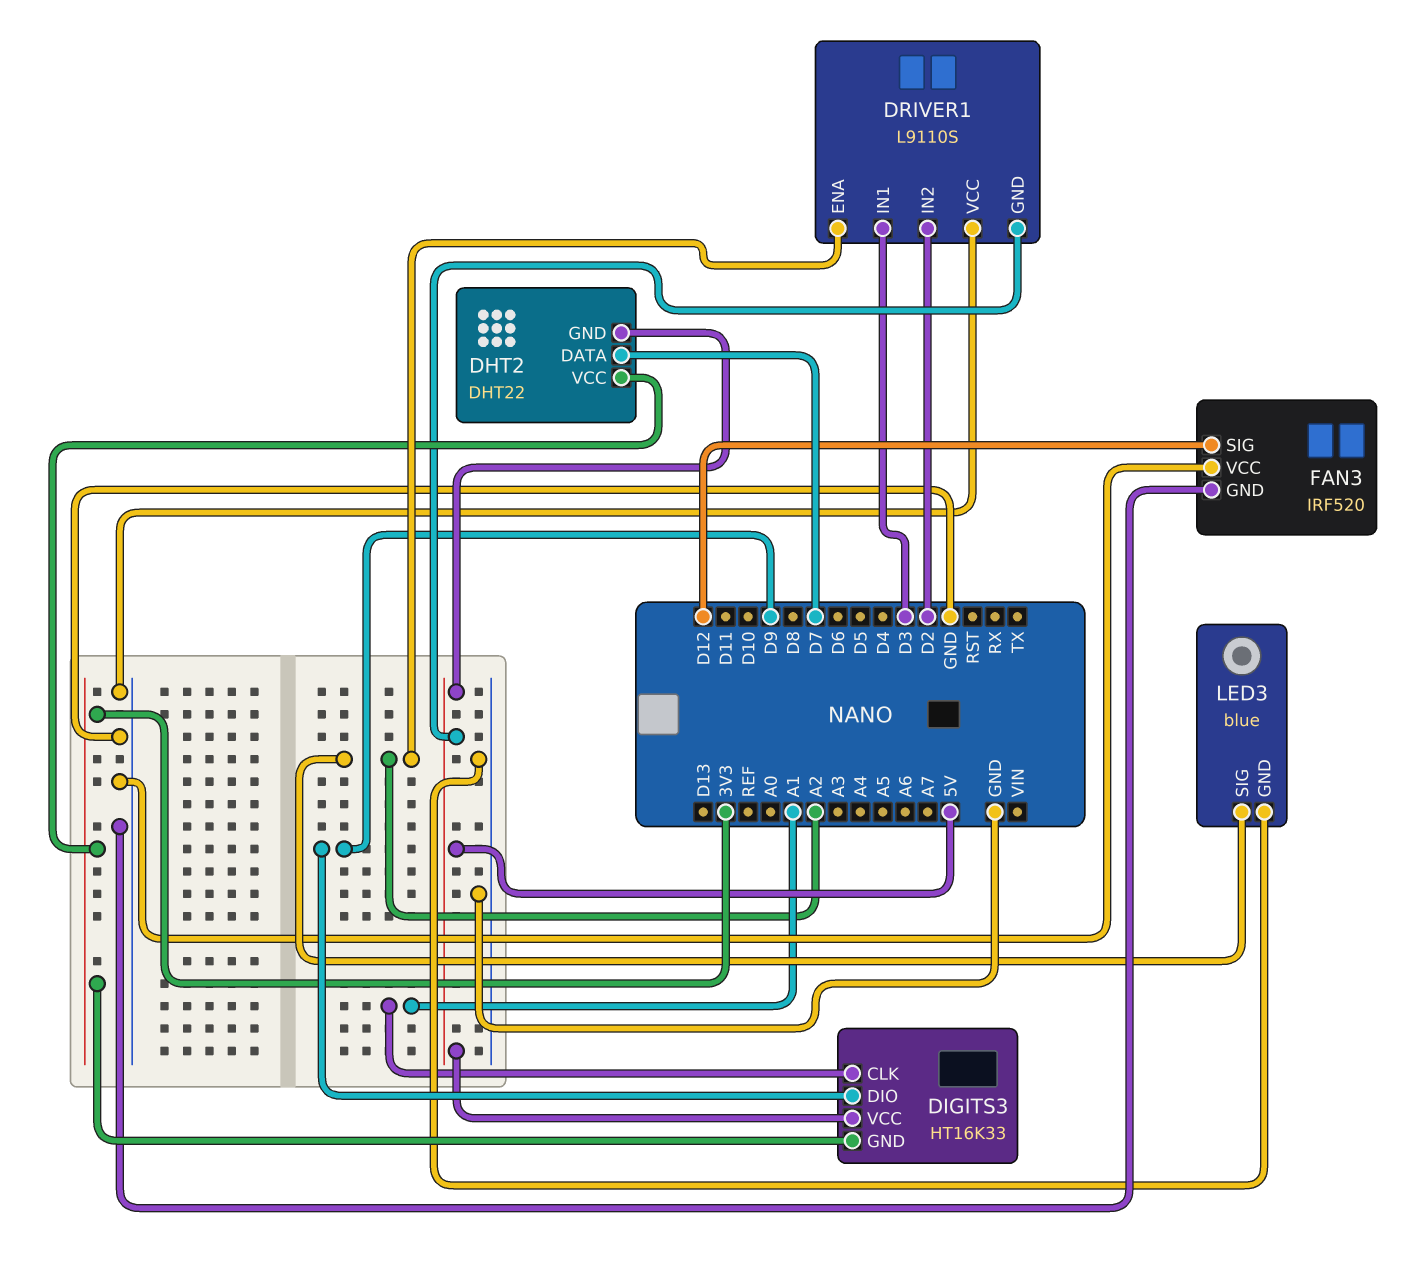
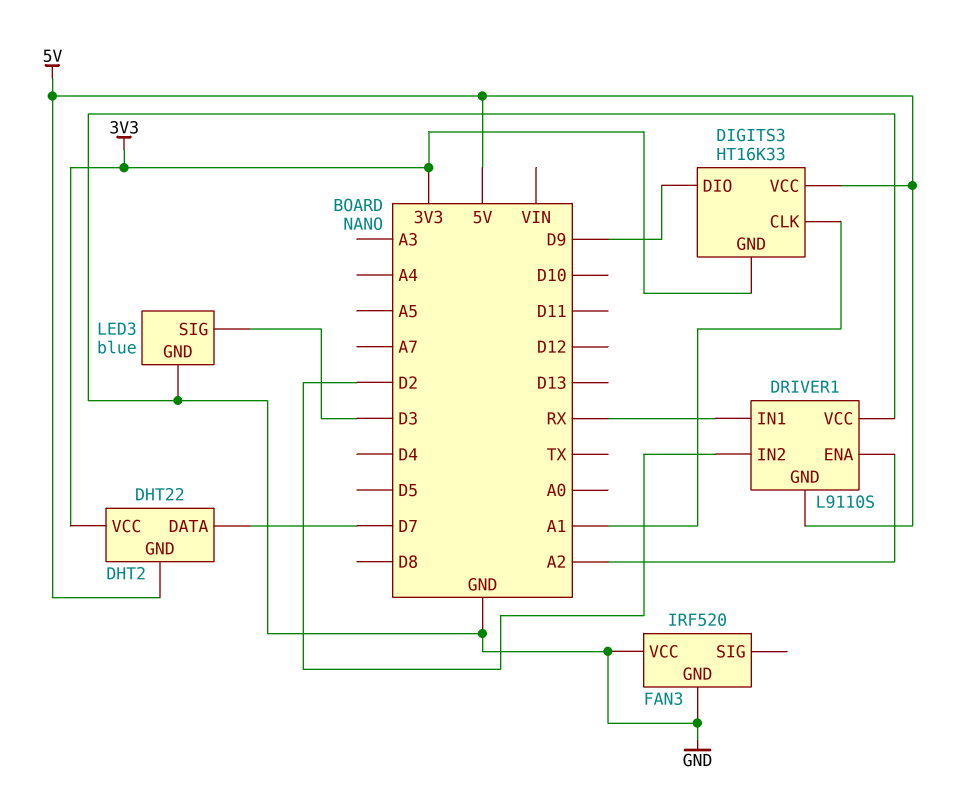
DRIVER1 pin IN1: D3 -> RX
FAN3 pin SIG: D12 -> none
LED3 pin SIG: A2 -> D3

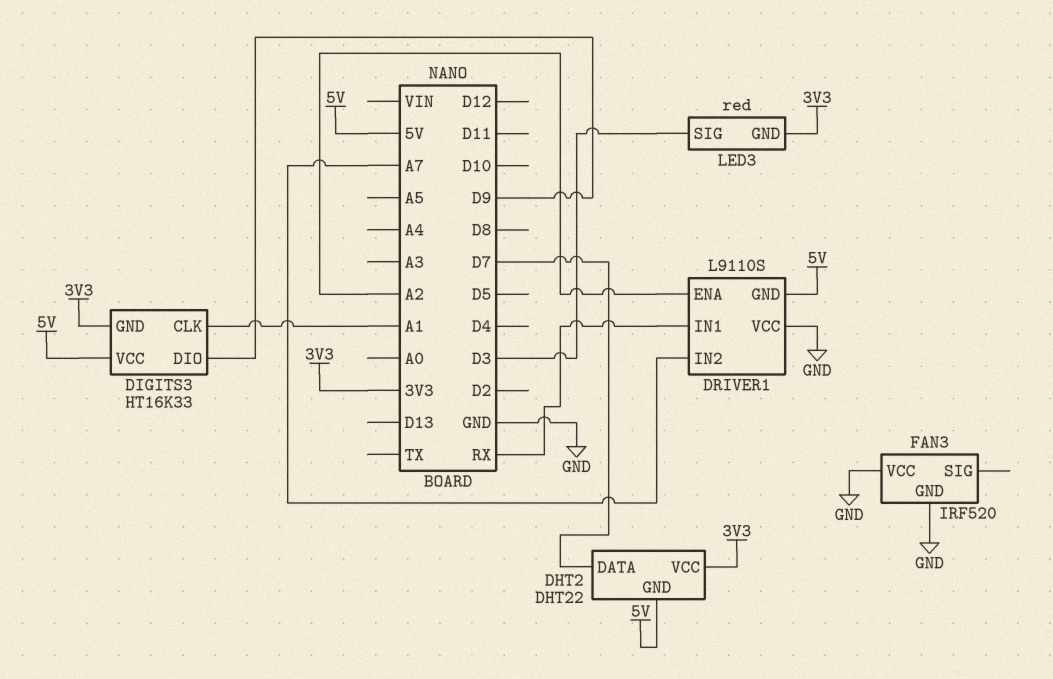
DRIVER1 pin IN2: D2 -> A7
LED3: blue -> red
LED3 pin GND: GND -> 3V3

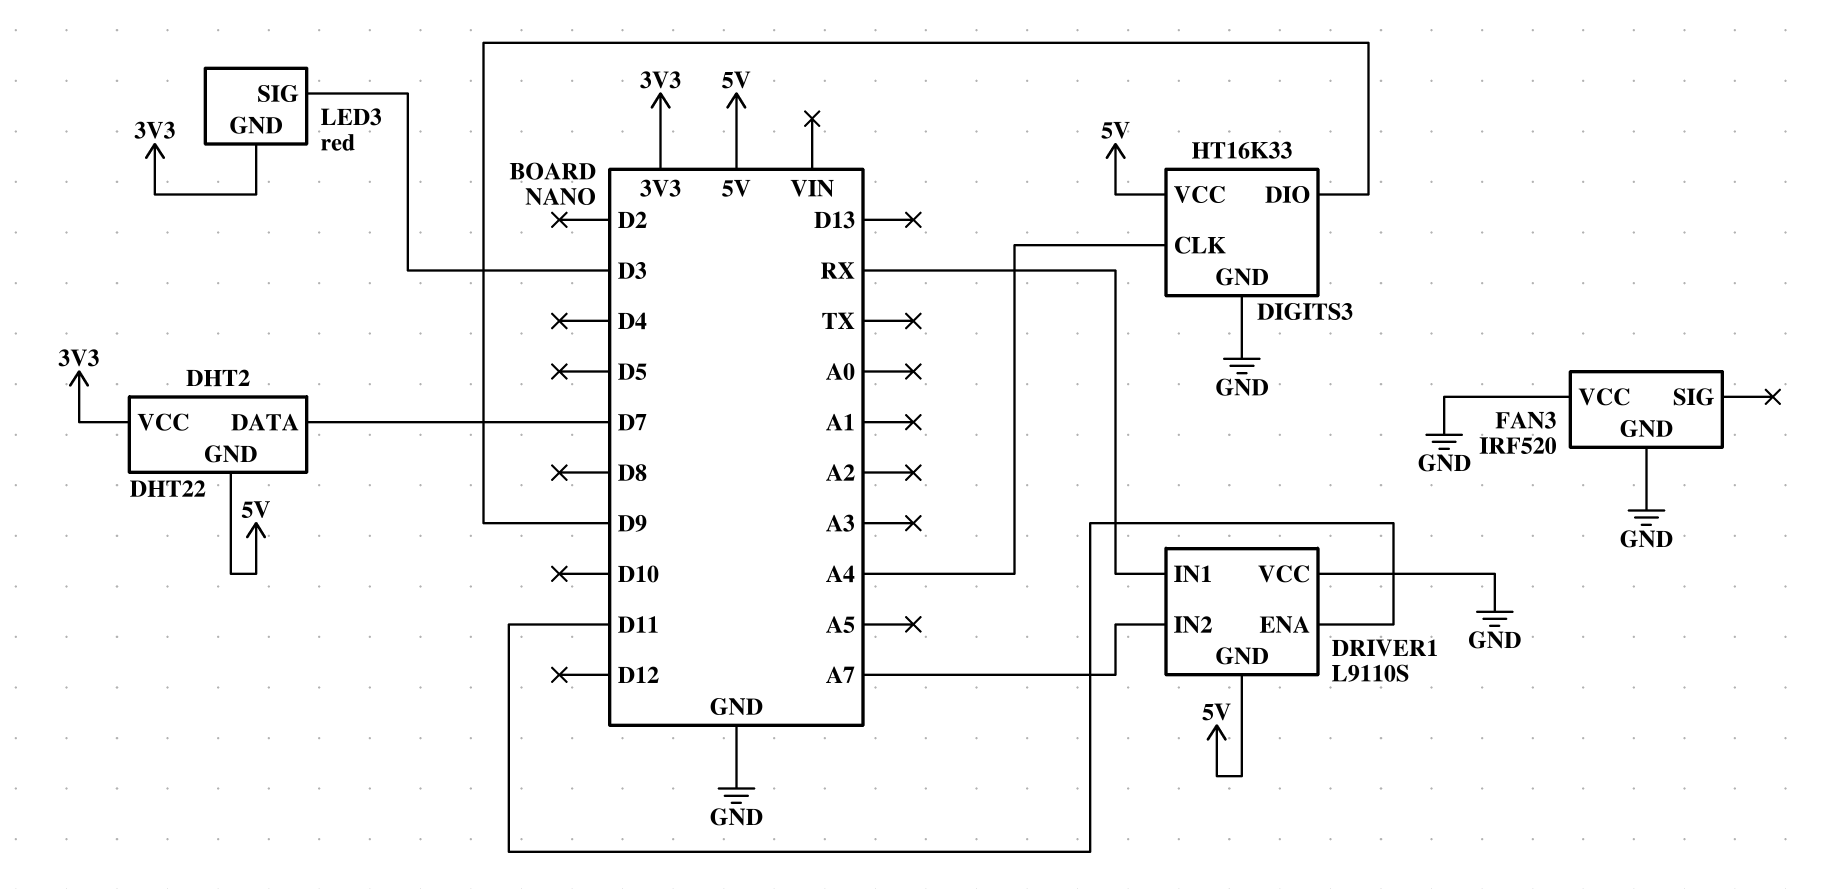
DIGITS3 pin CLK: A1 -> A4
DIGITS3 pin GND: 3V3 -> GND
DRIVER1 pin ENA: A2 -> D11

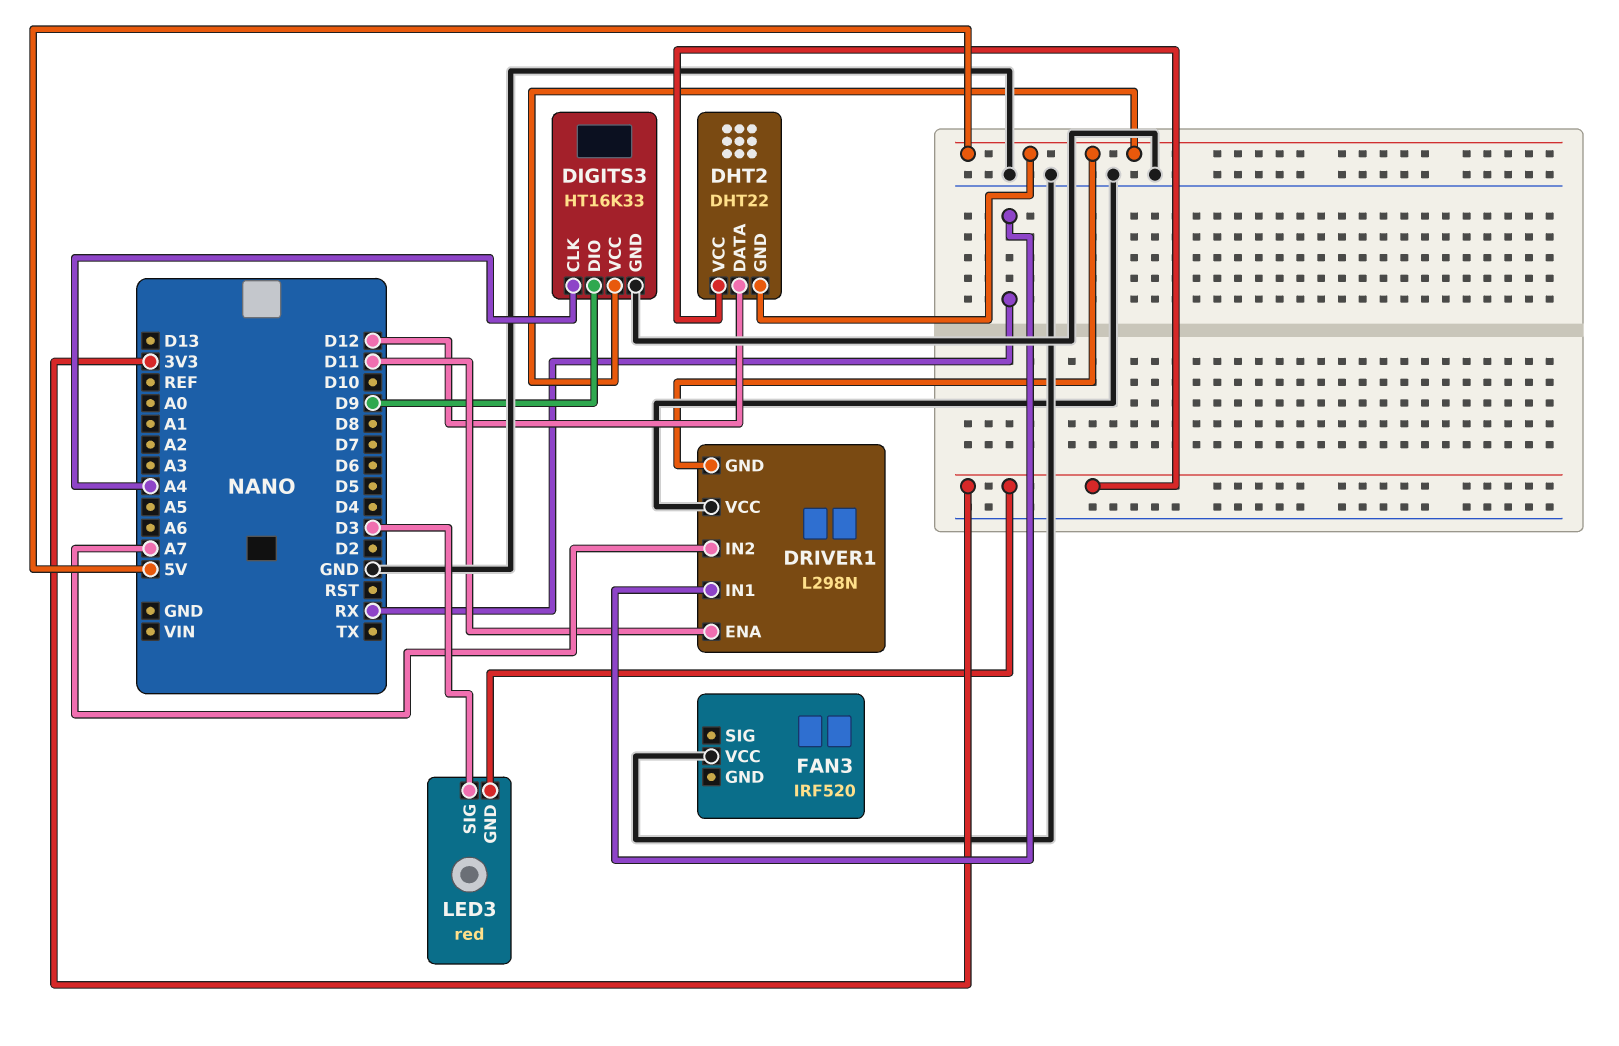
DHT2 pin DATA: D7 -> D12
DRIVER1: L9110S -> L298N
FAN3 pin GND: GND -> none

